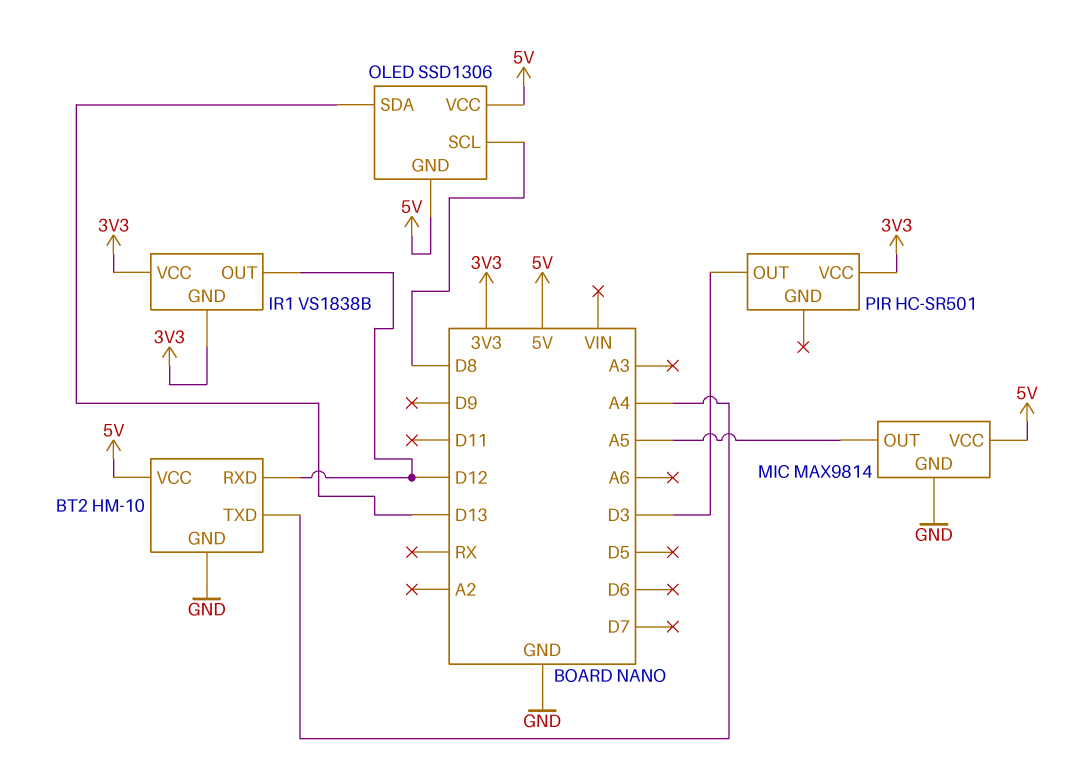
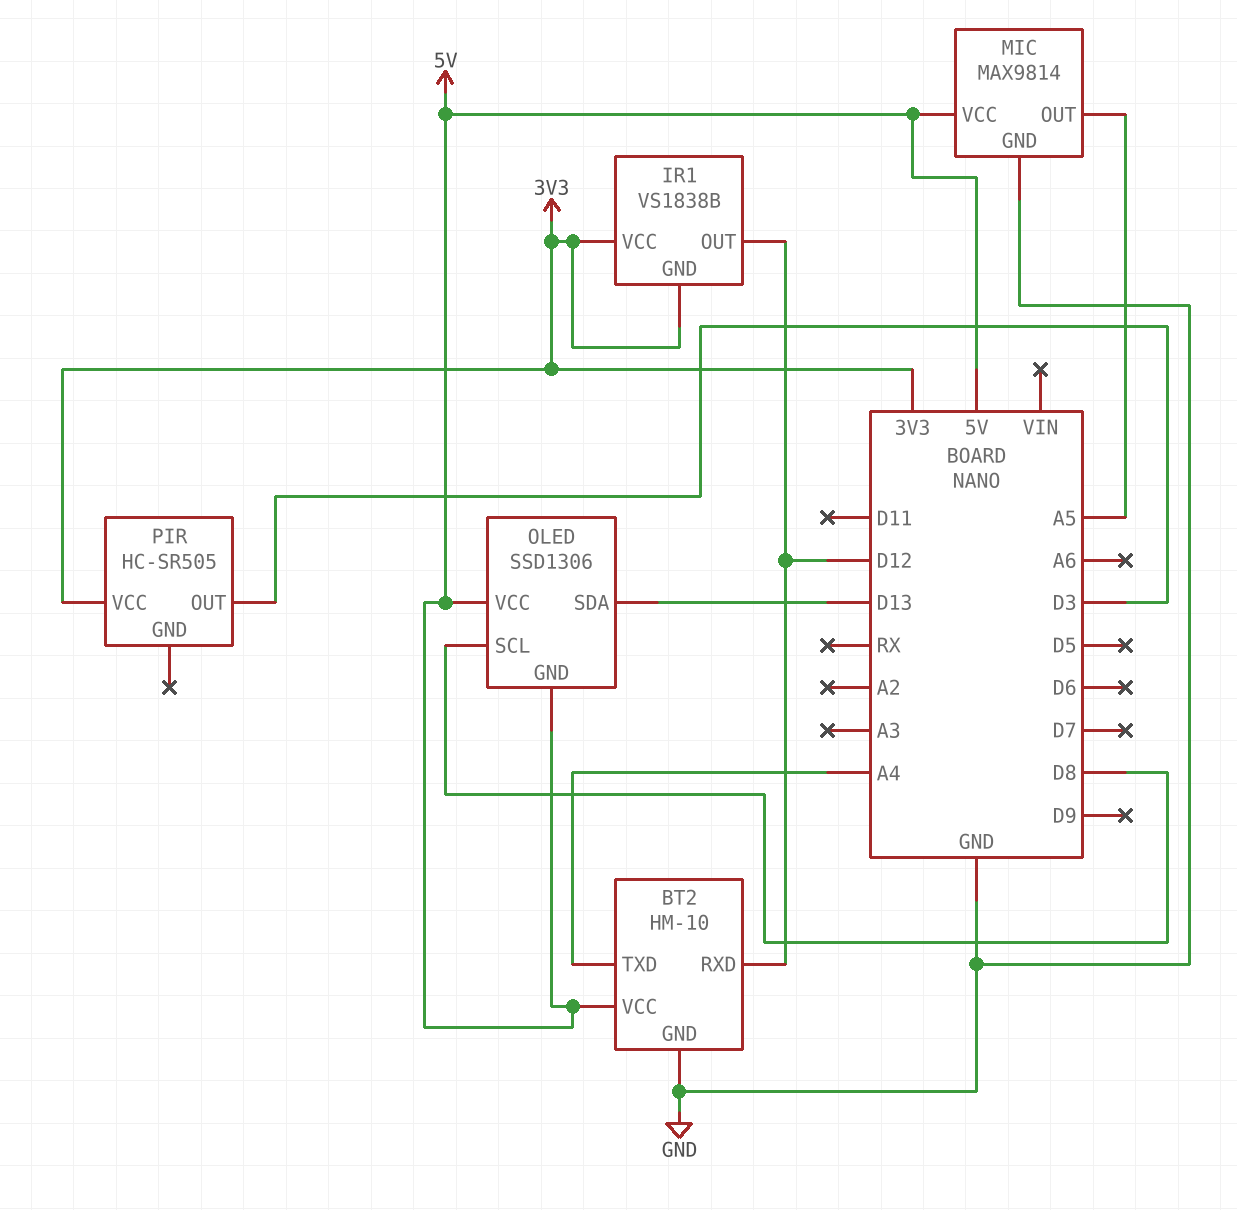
PIR: HC-SR501 -> HC-SR505

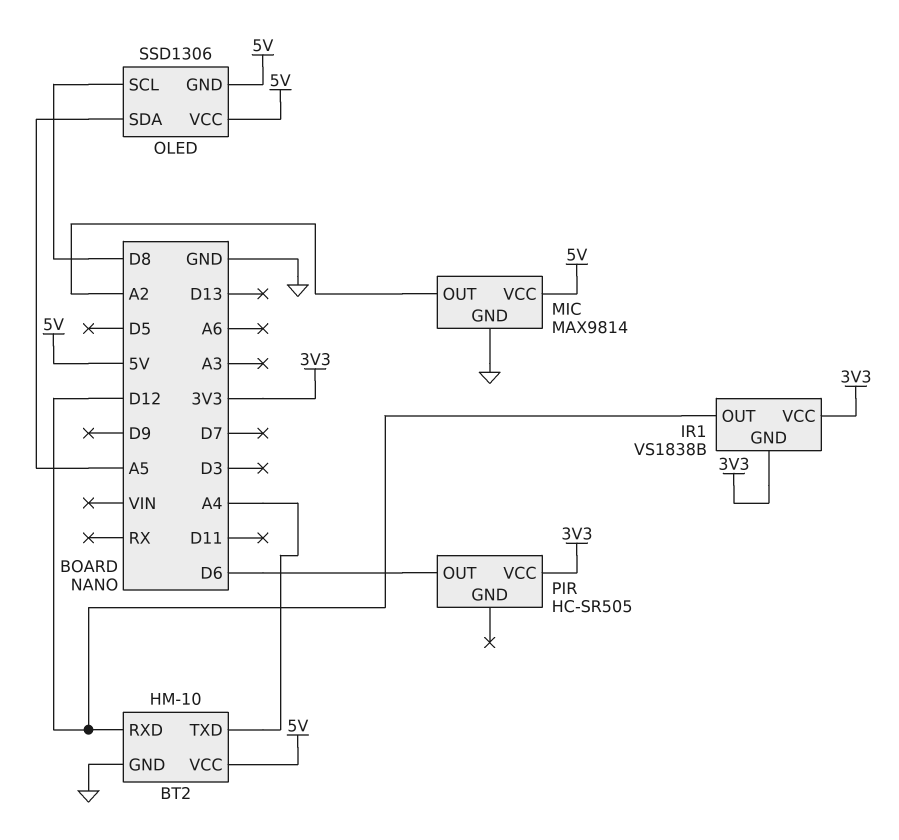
MIC pin OUT: A5 -> A2
OLED pin SDA: D13 -> A5
PIR pin OUT: D3 -> D6

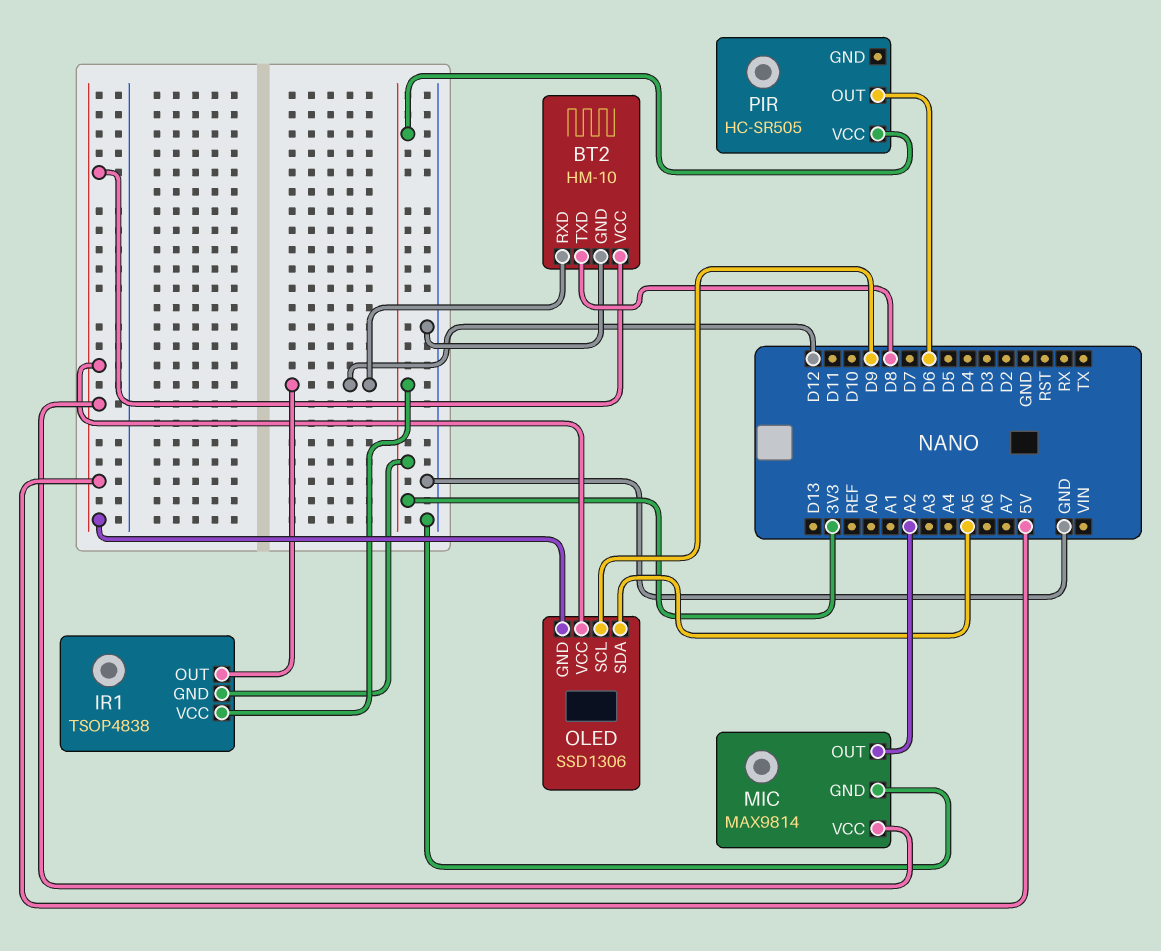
BT2 pin TXD: A4 -> D8
IR1: VS1838B -> TSOP4838
OLED pin SCL: D8 -> D9

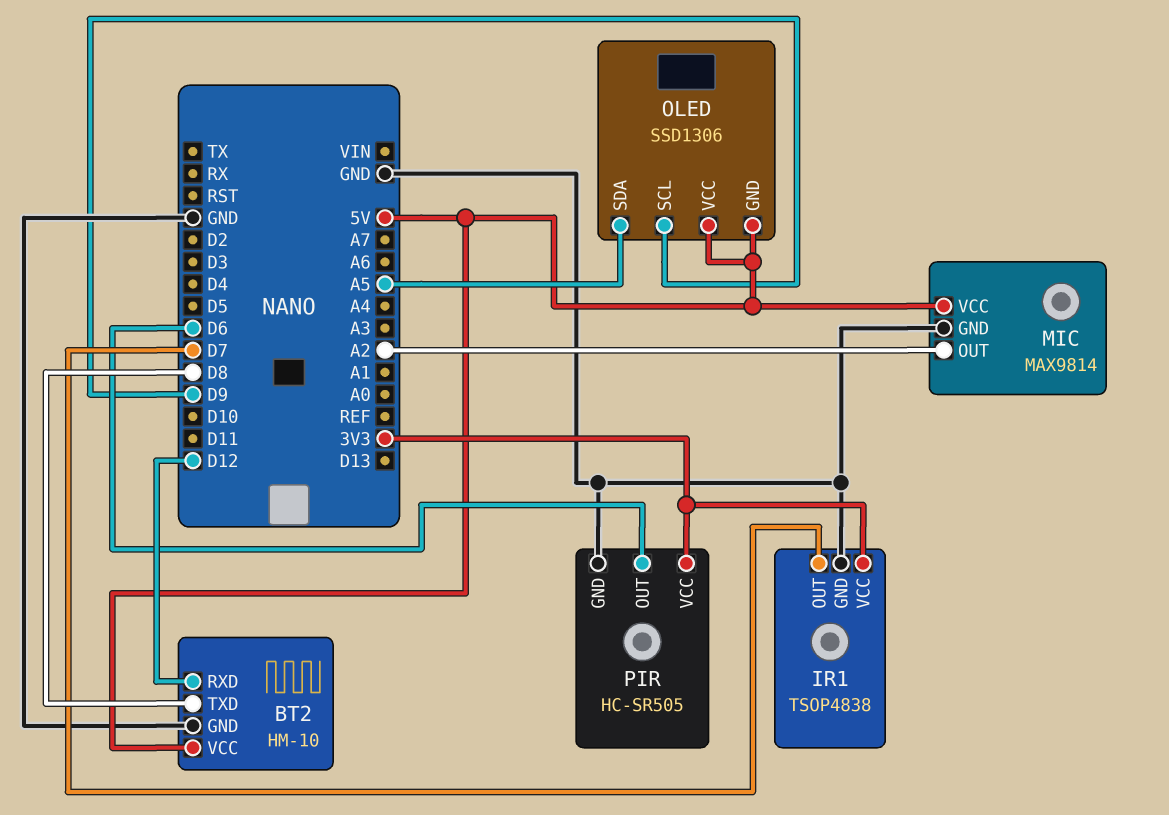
IR1 pin GND: 3V3 -> GND
IR1 pin OUT: D12 -> D7
PIR pin GND: none -> GND

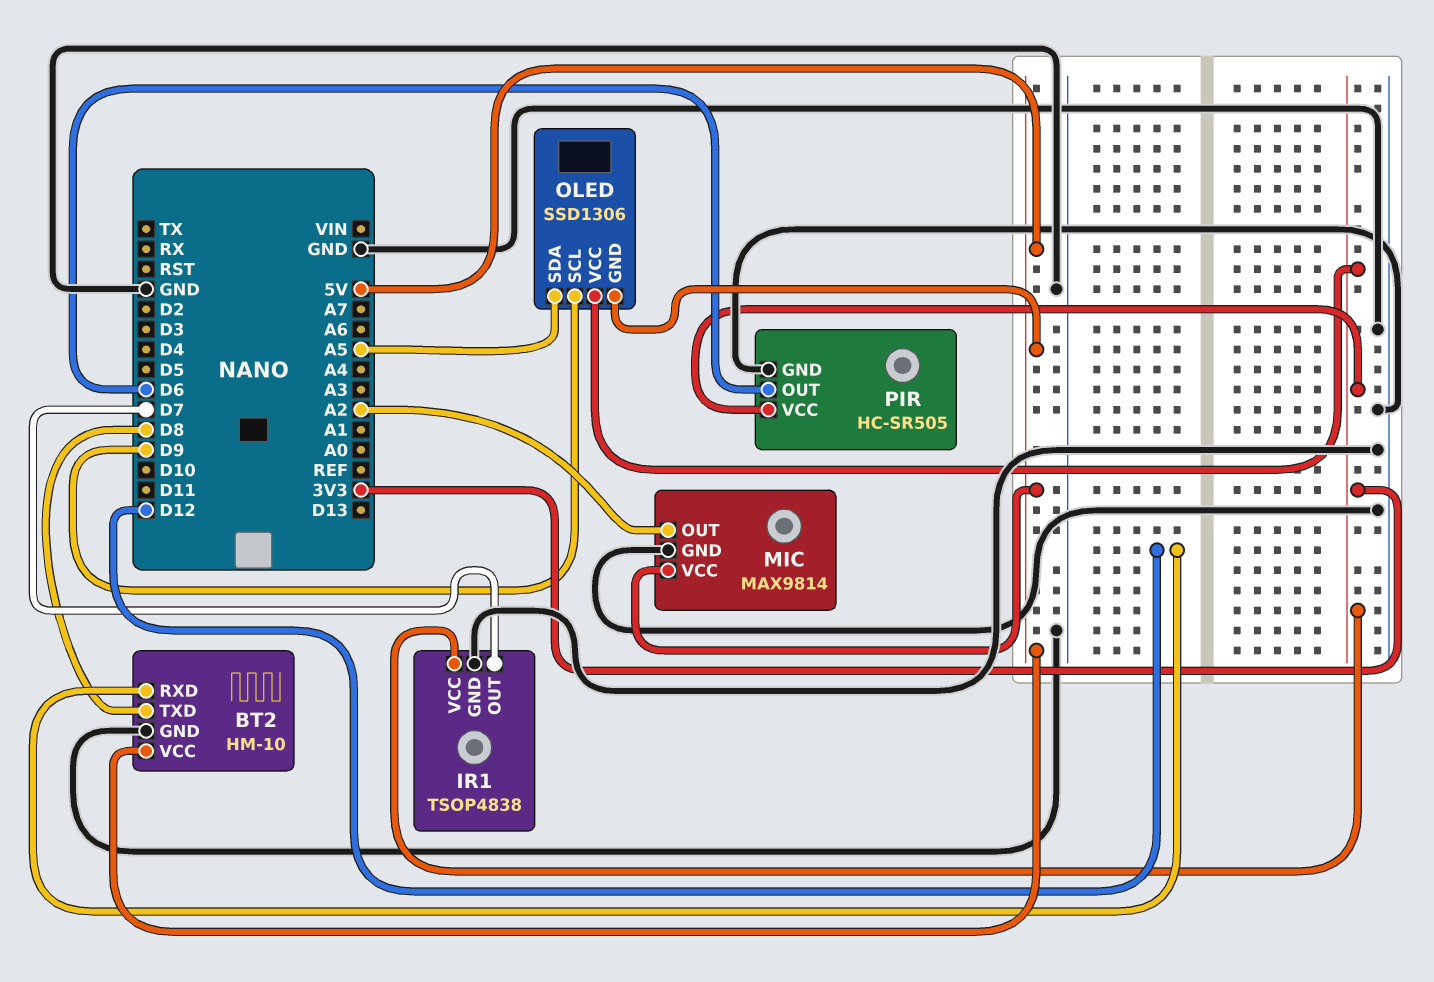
OLED pin VCC: 5V -> 3V3

